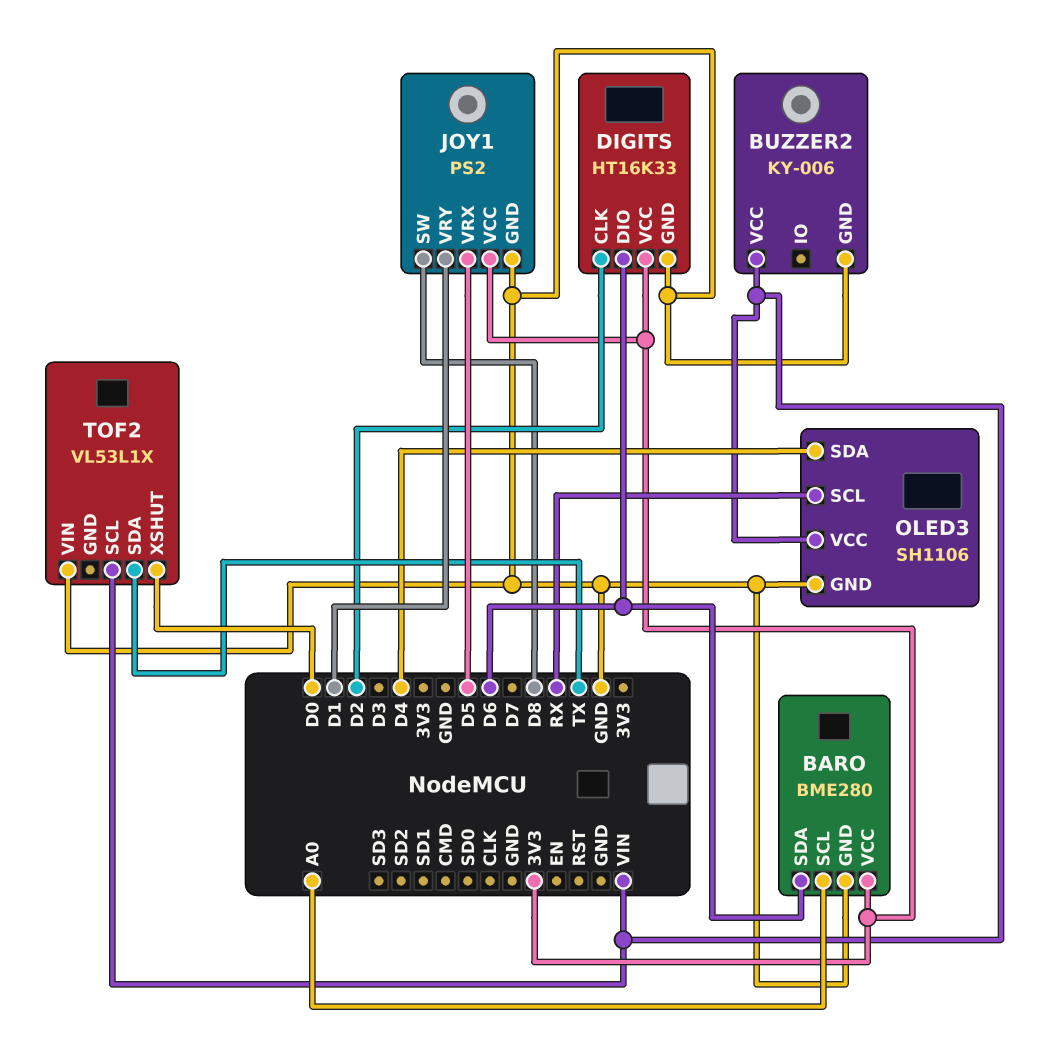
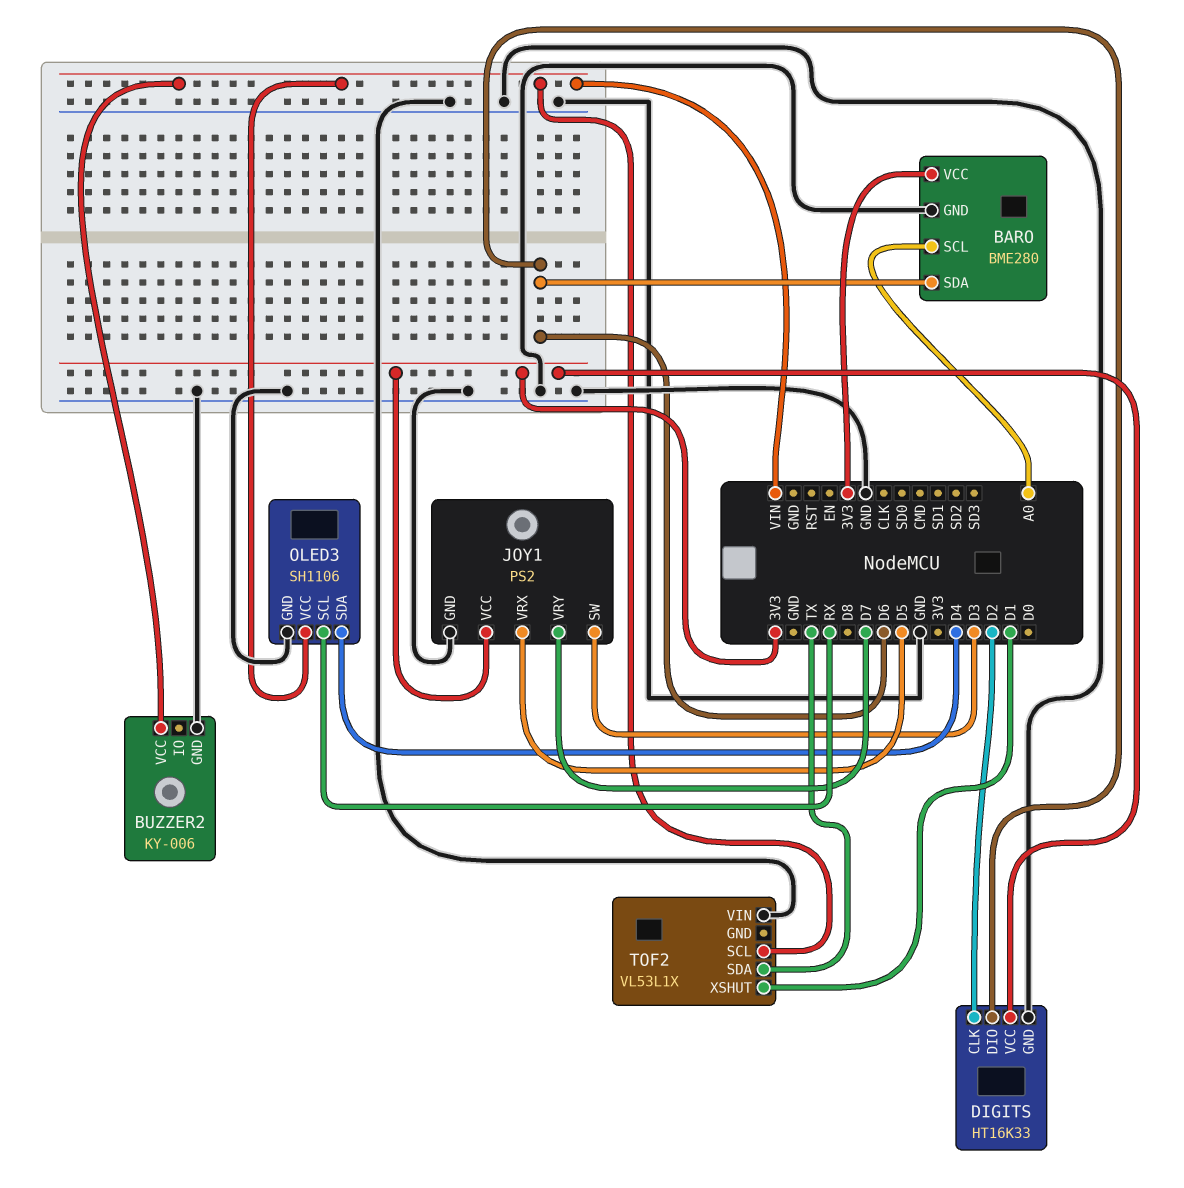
JOY1 pin SW: D8 -> D3
JOY1 pin VRY: D1 -> D7
TOF2 pin XSHUT: D0 -> D1

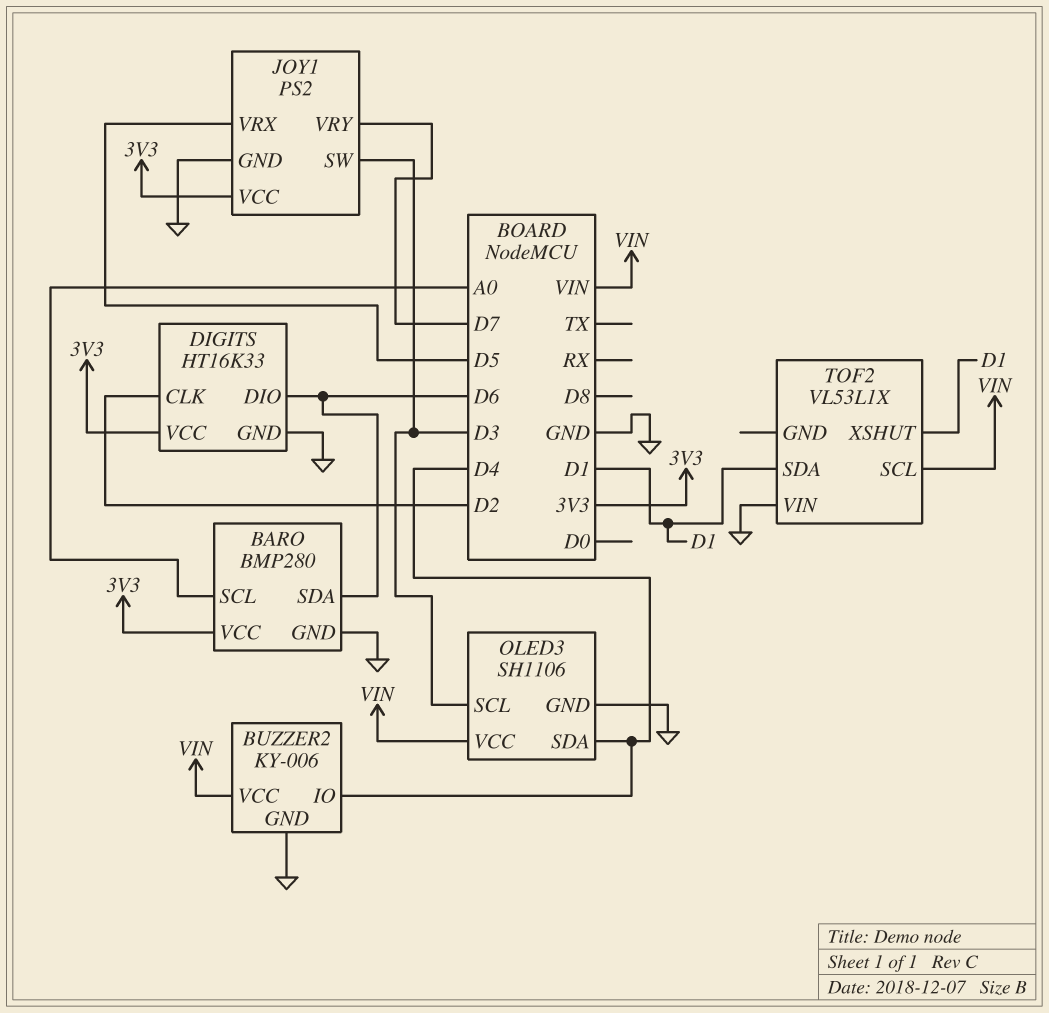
BARO: BME280 -> BMP280
BUZZER2 pin IO: none -> D4
OLED3 pin SCL: RX -> D3
TOF2 pin SDA: TX -> D1

